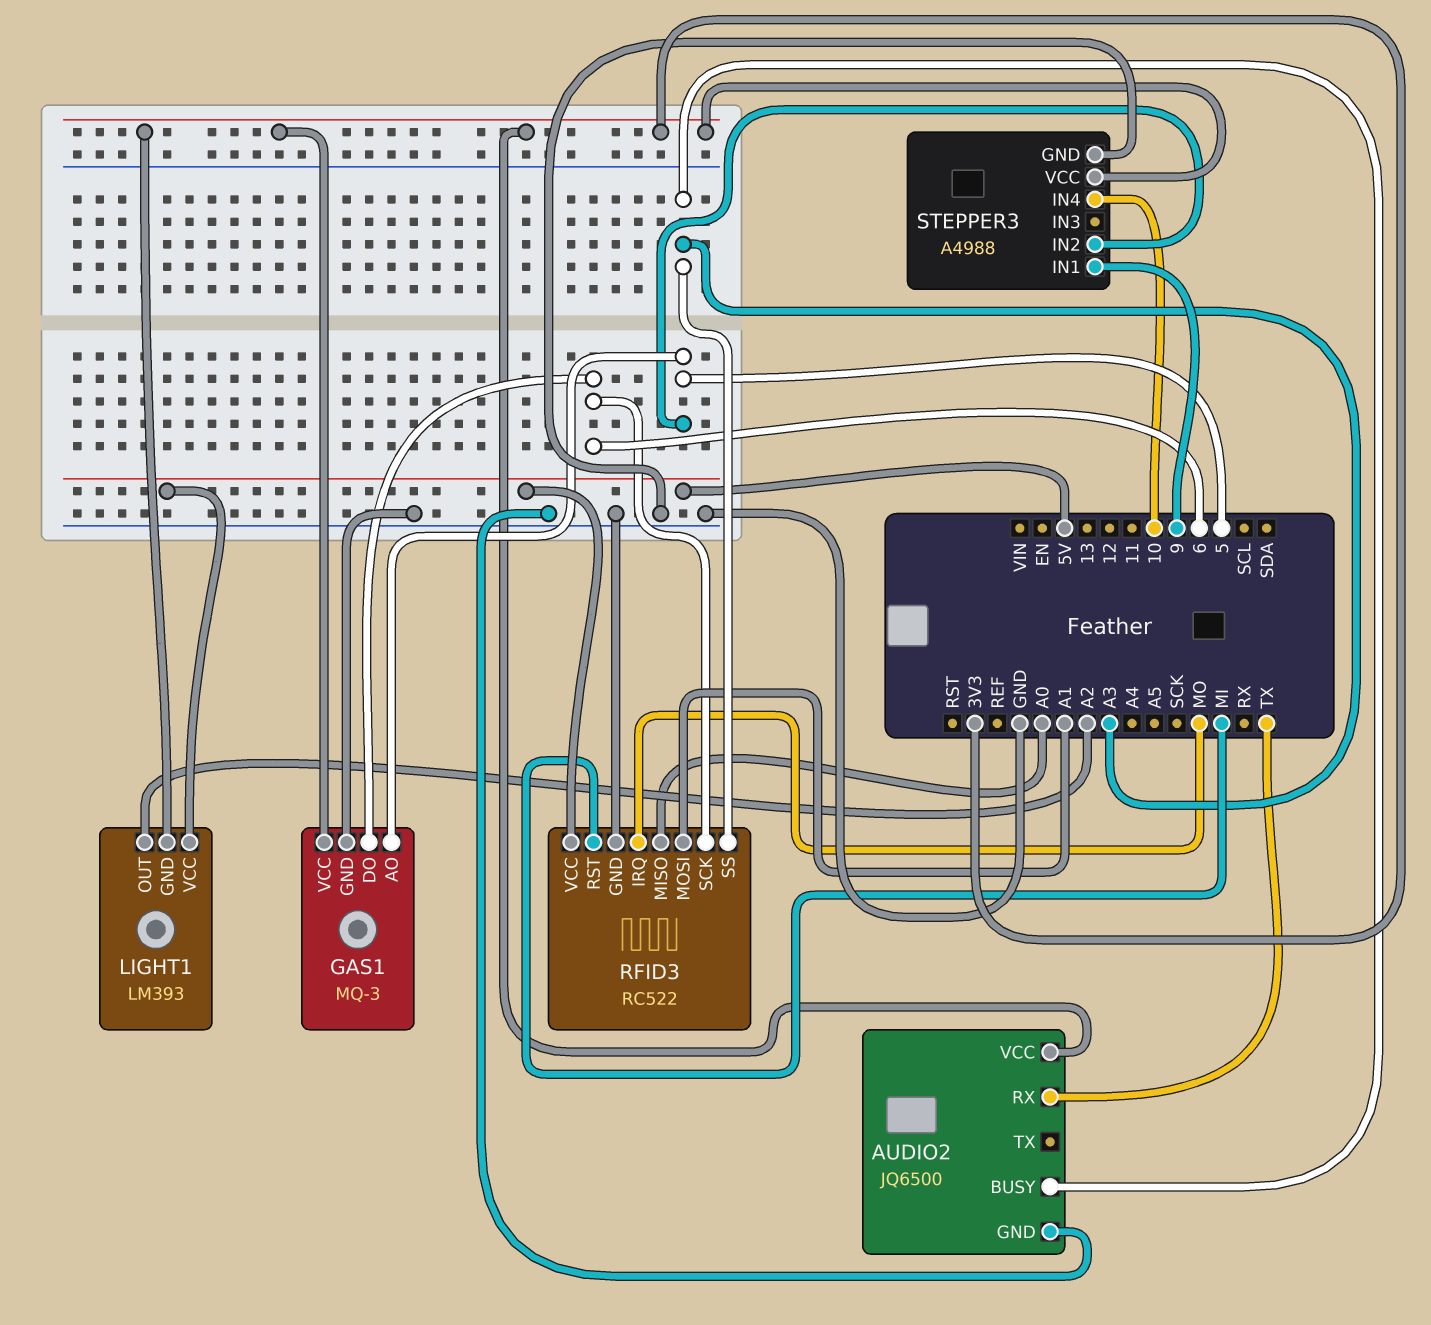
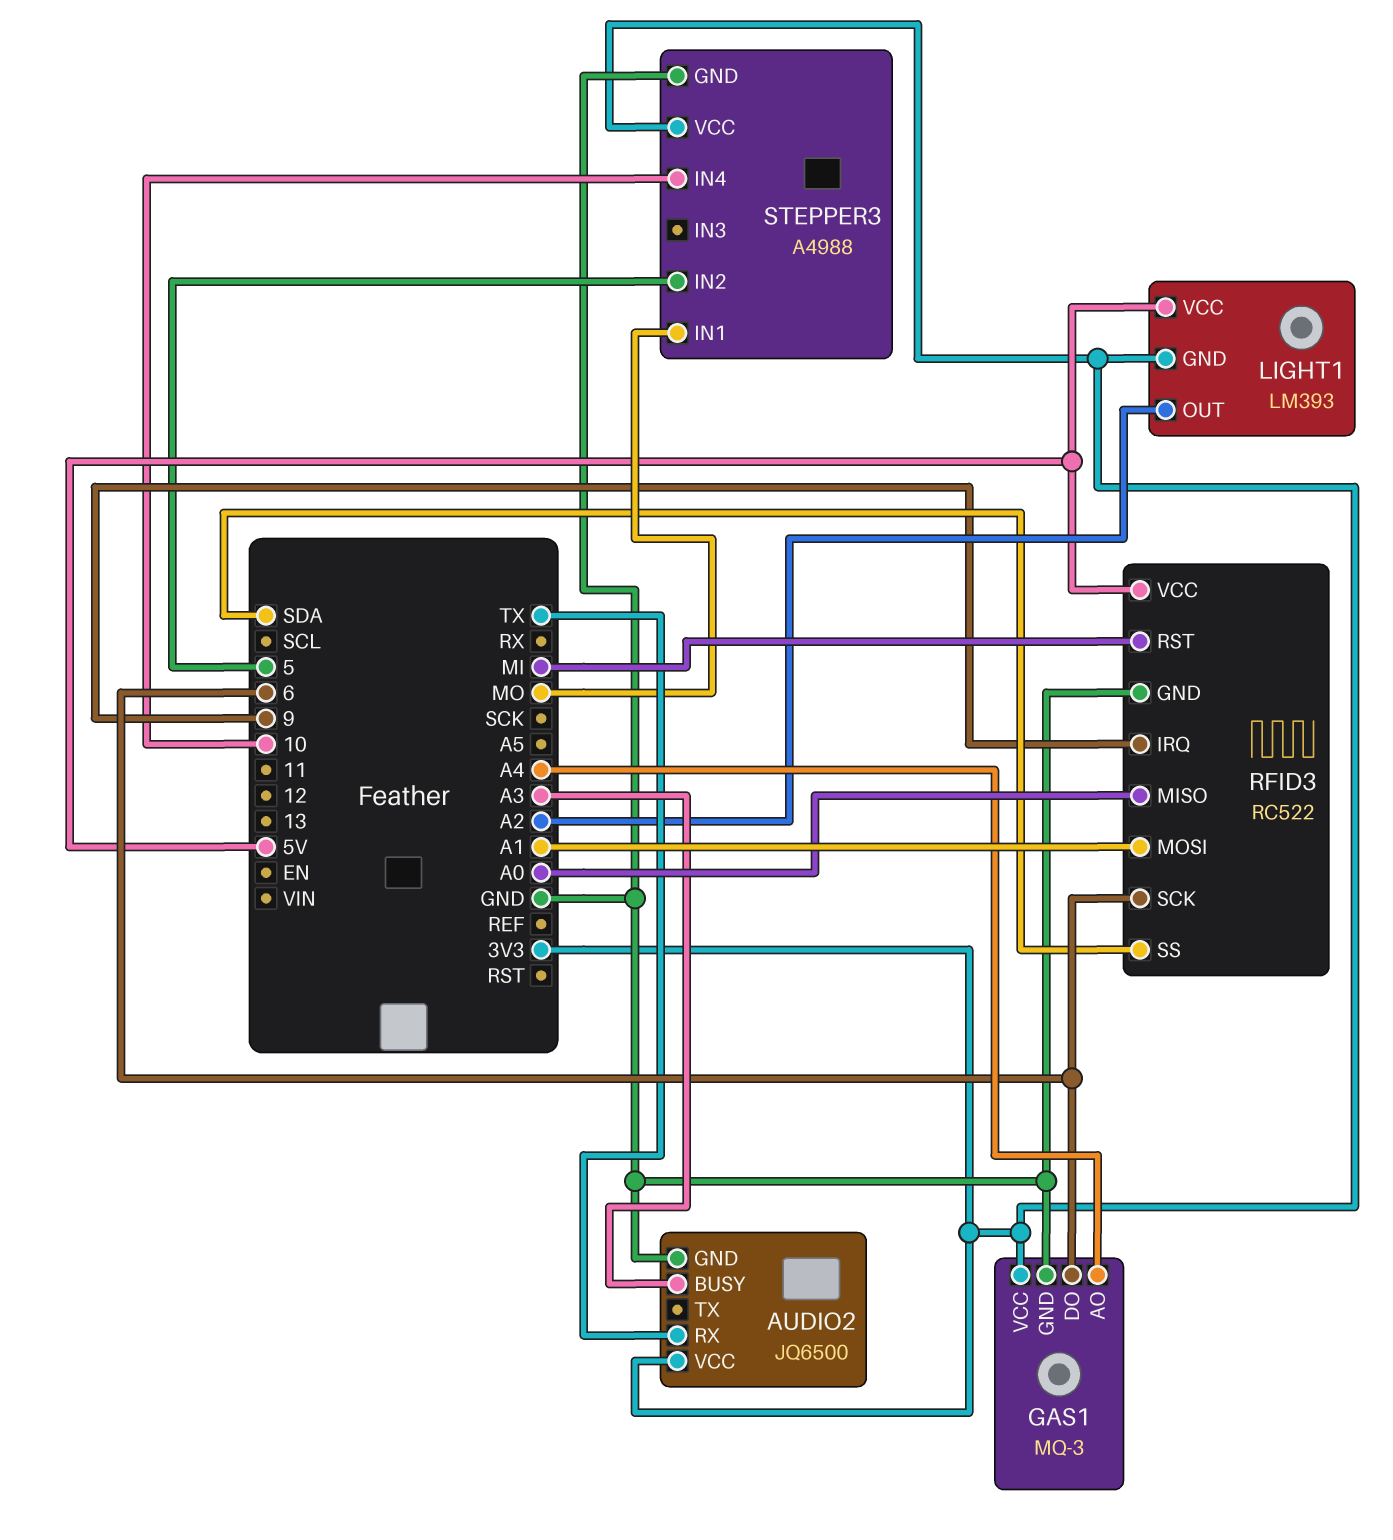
GAS1 pin AO: 5 -> A4
RFID3 pin IRQ: MO -> 9
RFID3 pin SS: A3 -> SDA
STEPPER3 pin IN1: 9 -> MO

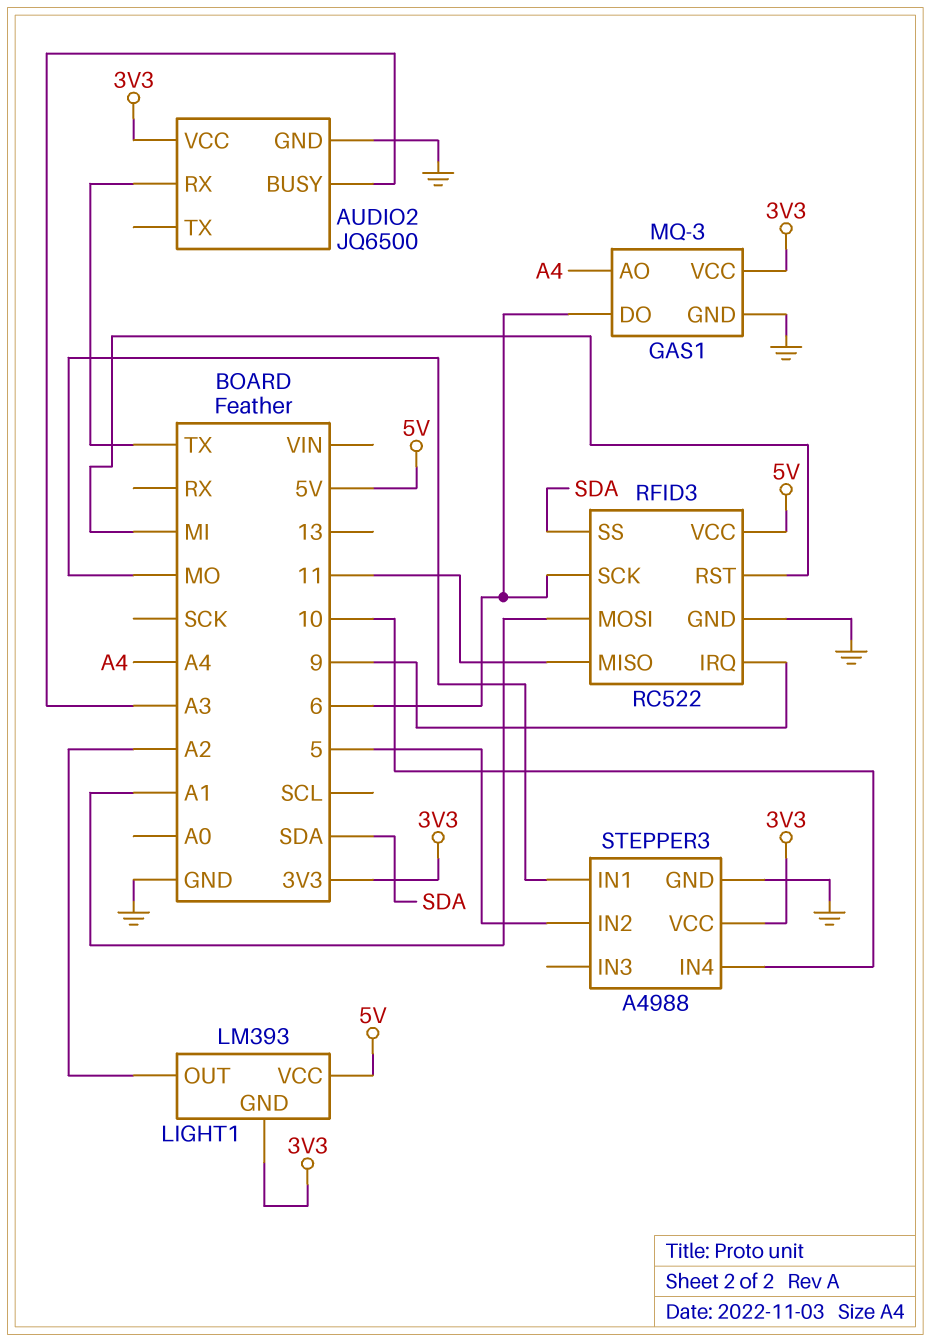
RFID3 pin MISO: A0 -> 11

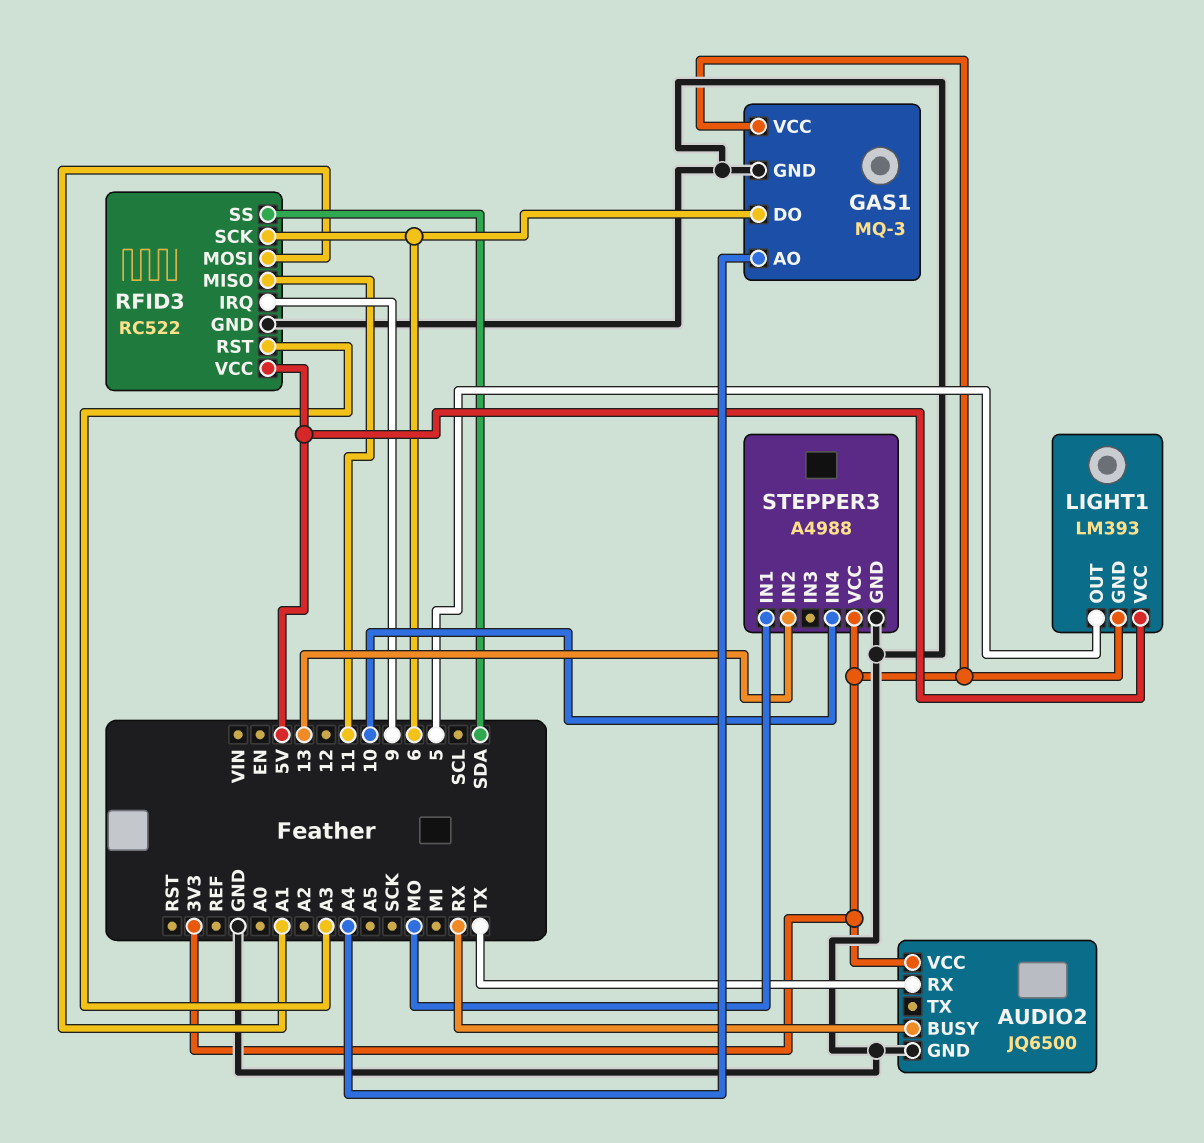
AUDIO2 pin BUSY: A3 -> RX
LIGHT1 pin OUT: A2 -> 5
RFID3 pin RST: MI -> A3
STEPPER3 pin IN2: 5 -> 13

